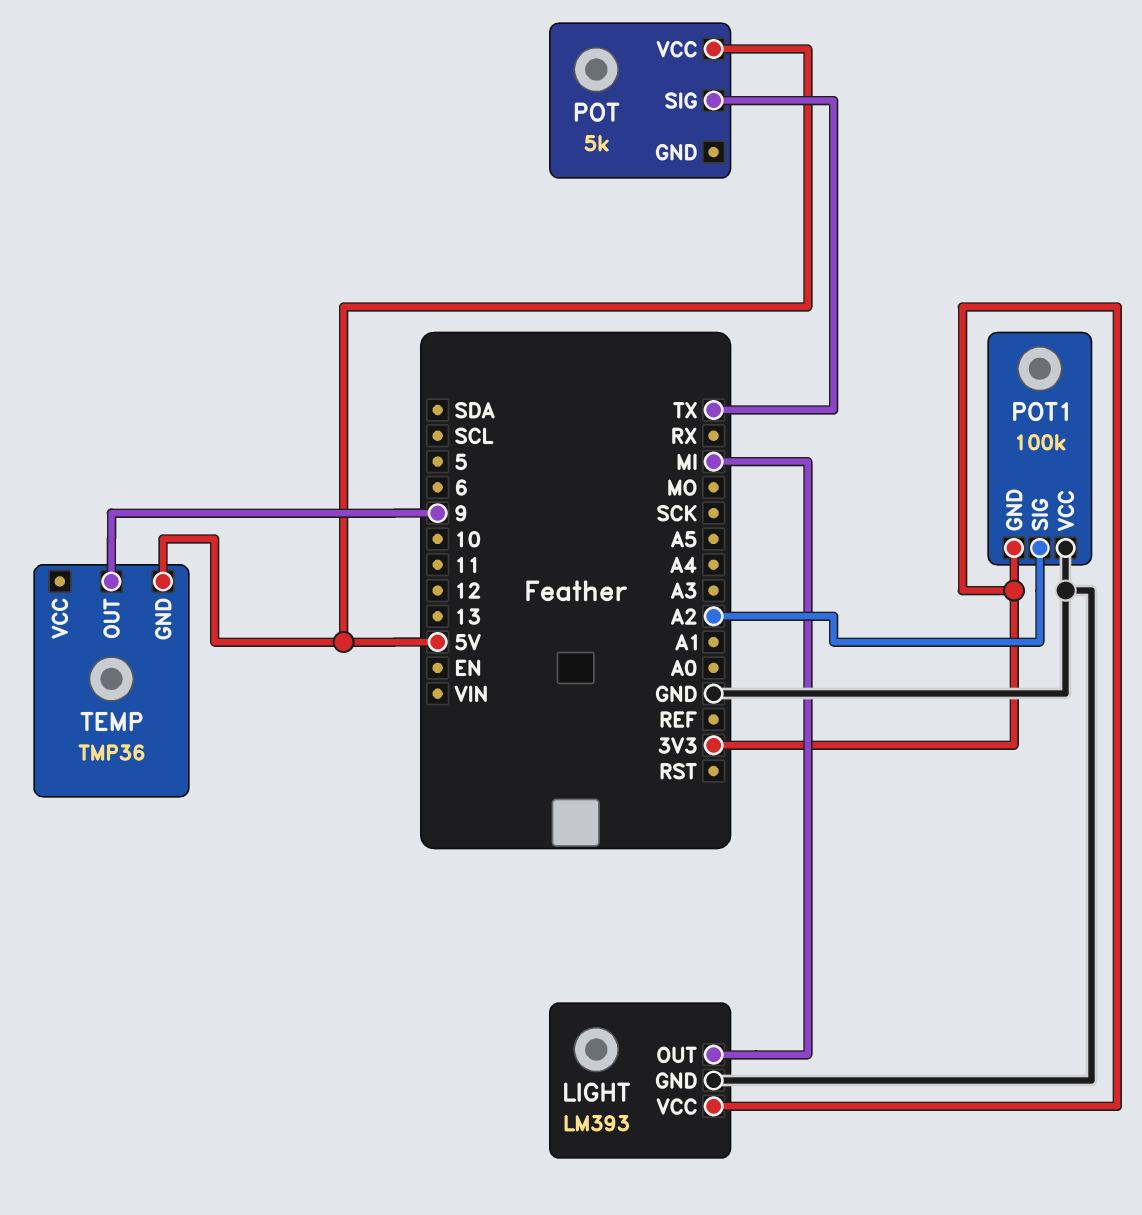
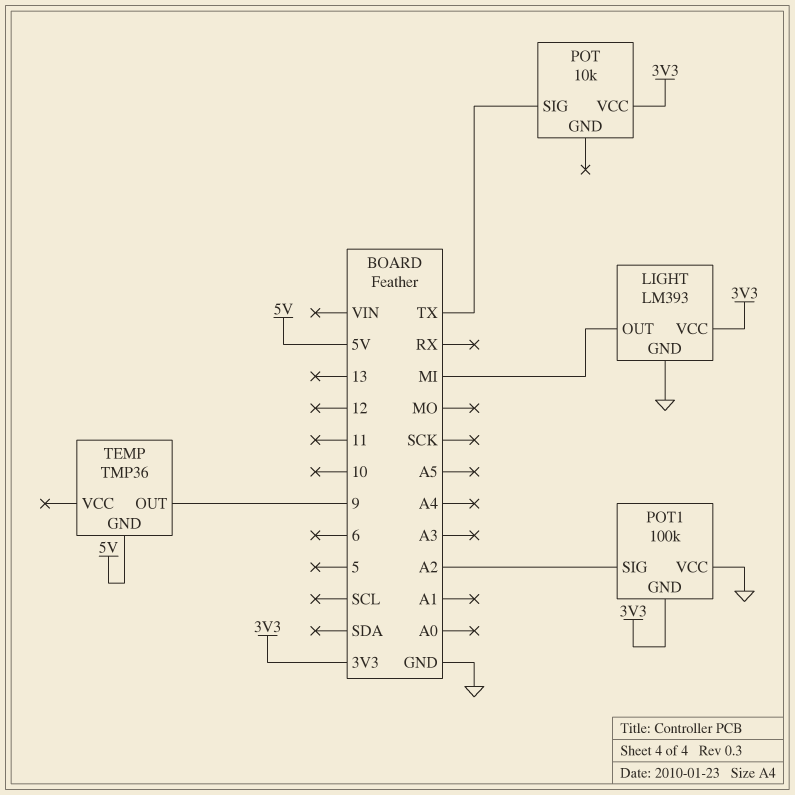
POT: 5k -> 10k
POT pin VCC: 5V -> 3V3

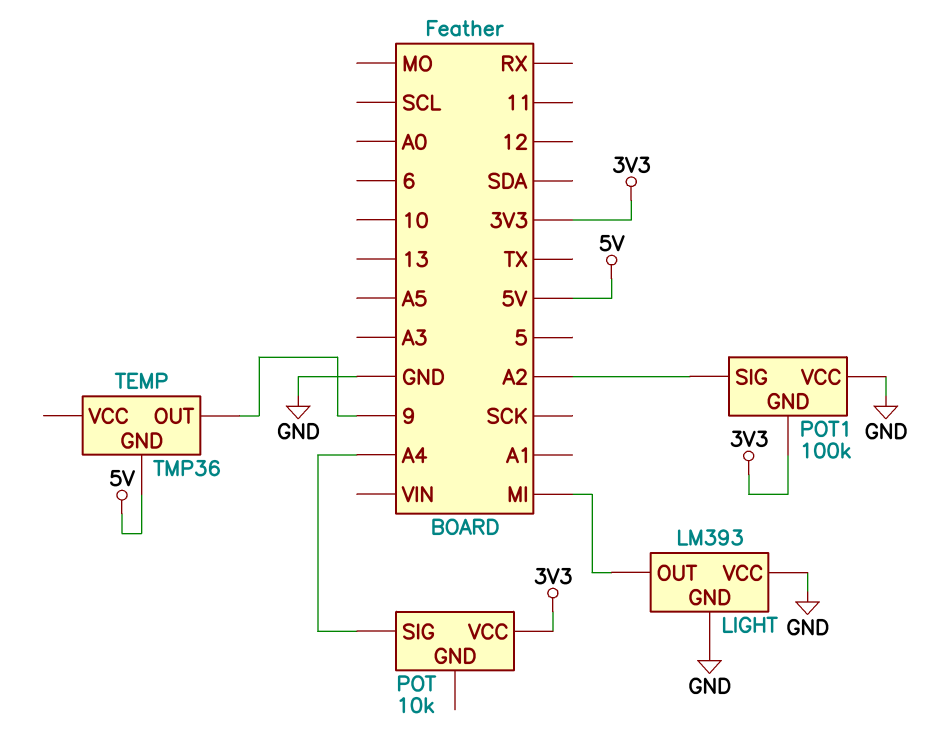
LIGHT pin VCC: 3V3 -> GND
POT pin SIG: TX -> A4

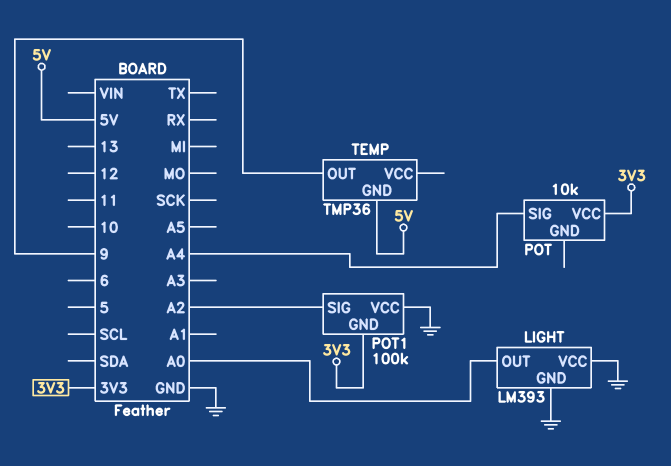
LIGHT pin OUT: MI -> A0

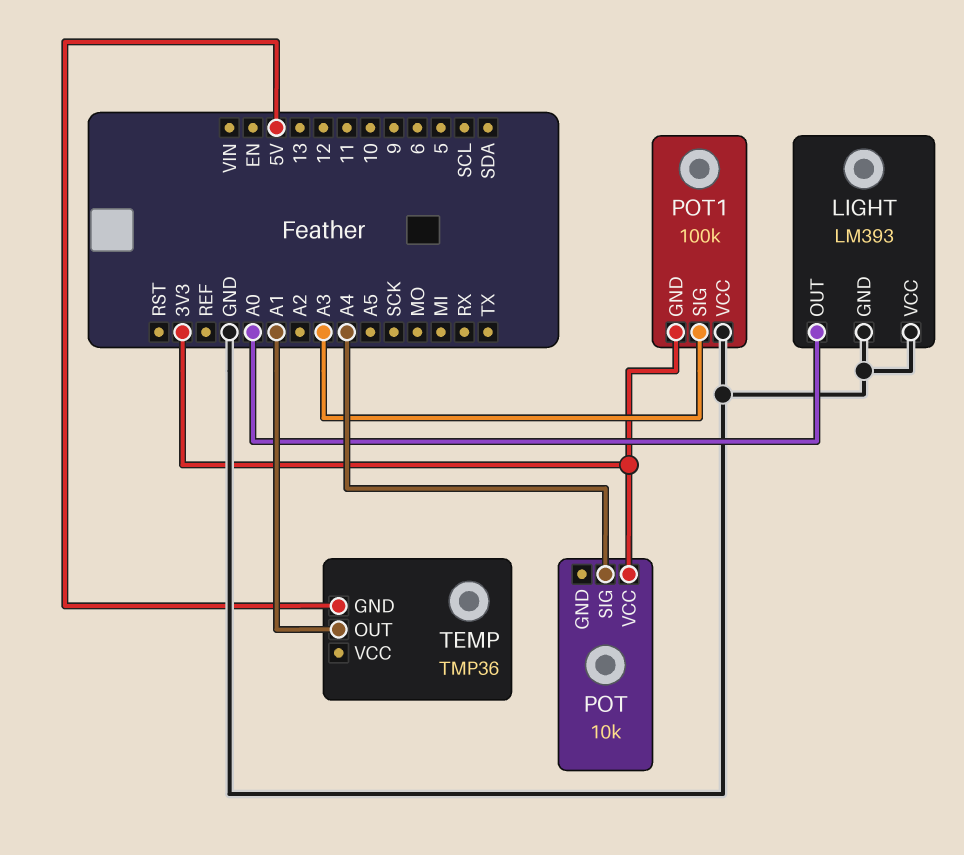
POT1 pin SIG: A2 -> A3
TEMP pin OUT: 9 -> A1

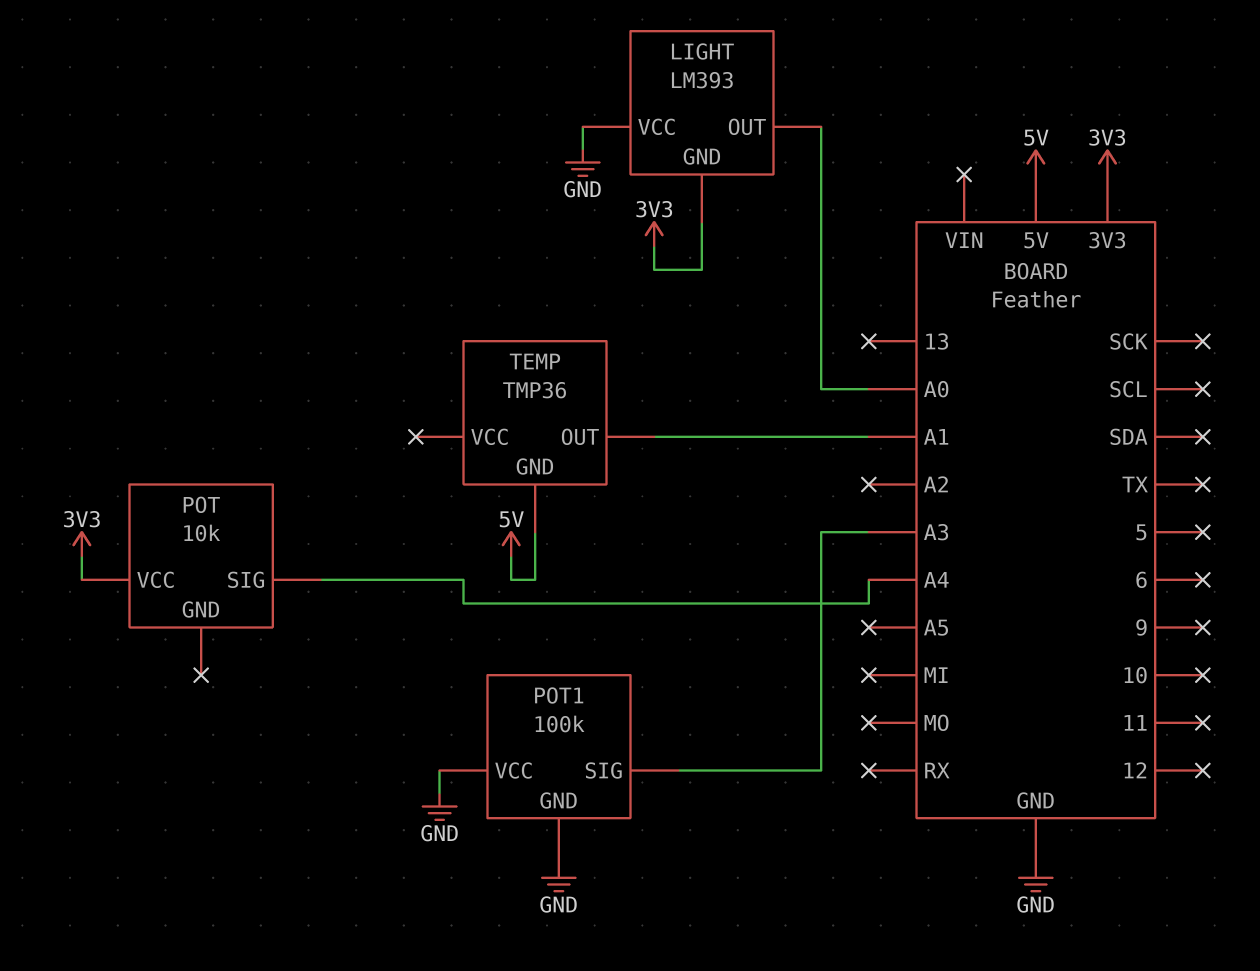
LIGHT pin GND: GND -> 3V3
POT1 pin GND: 3V3 -> GND

